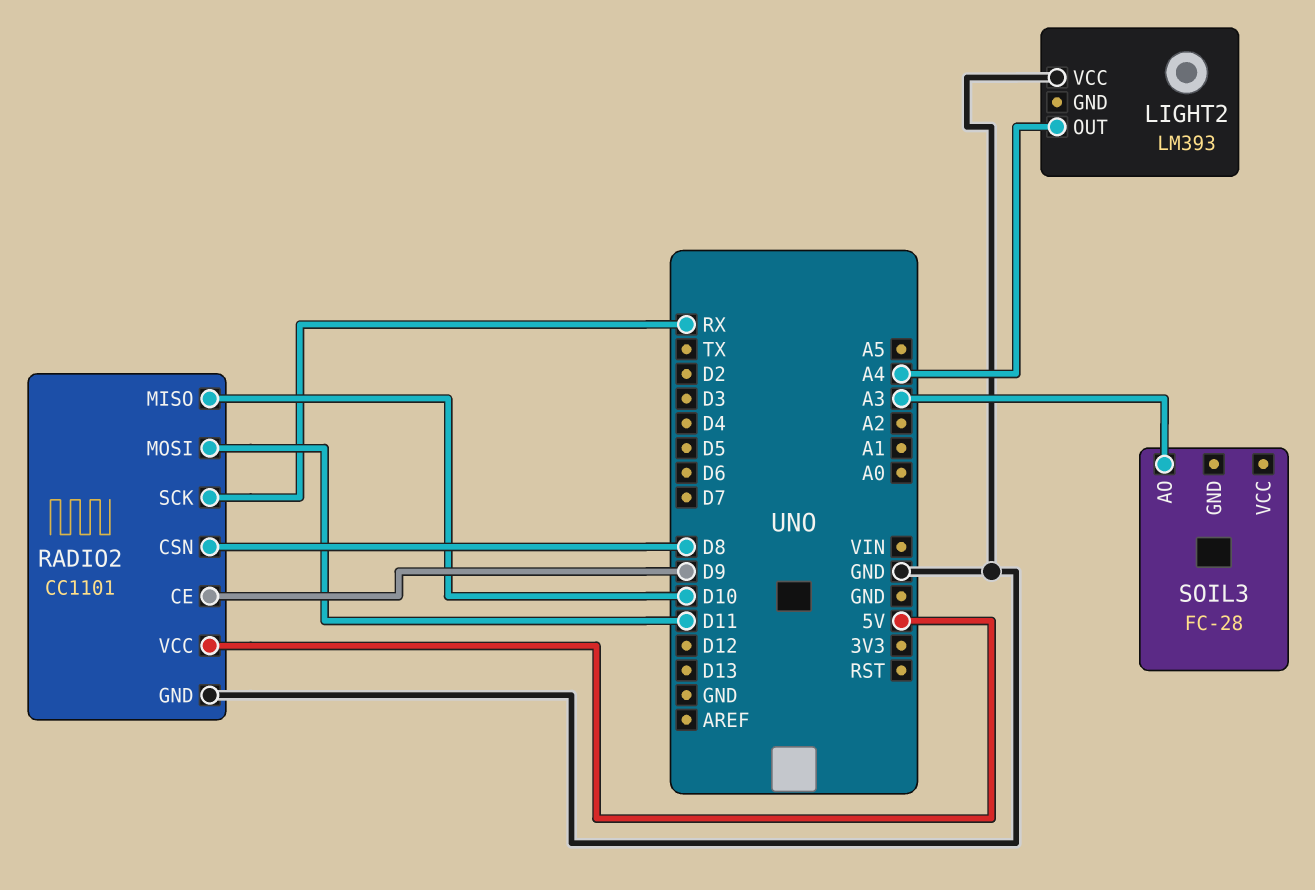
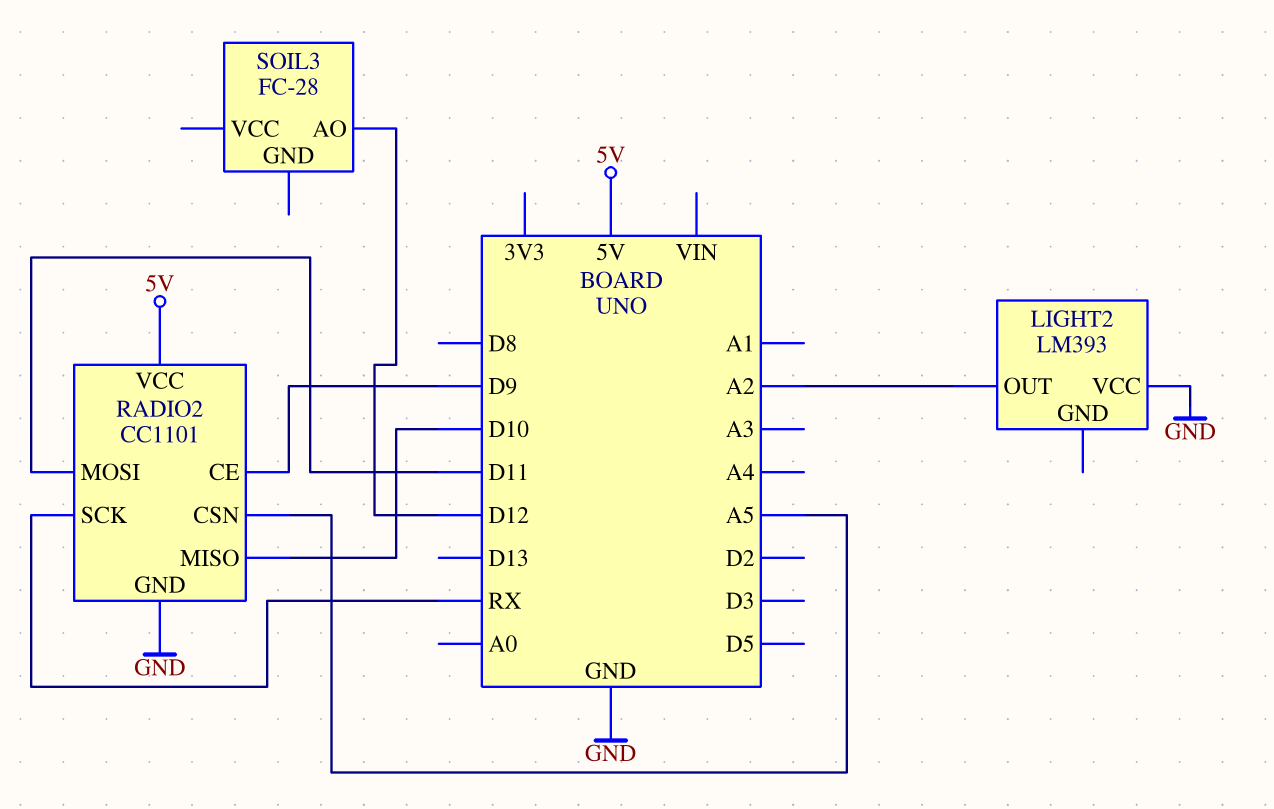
LIGHT2 pin OUT: A4 -> A2
RADIO2 pin CSN: D8 -> A5
SOIL3 pin AO: A3 -> D12

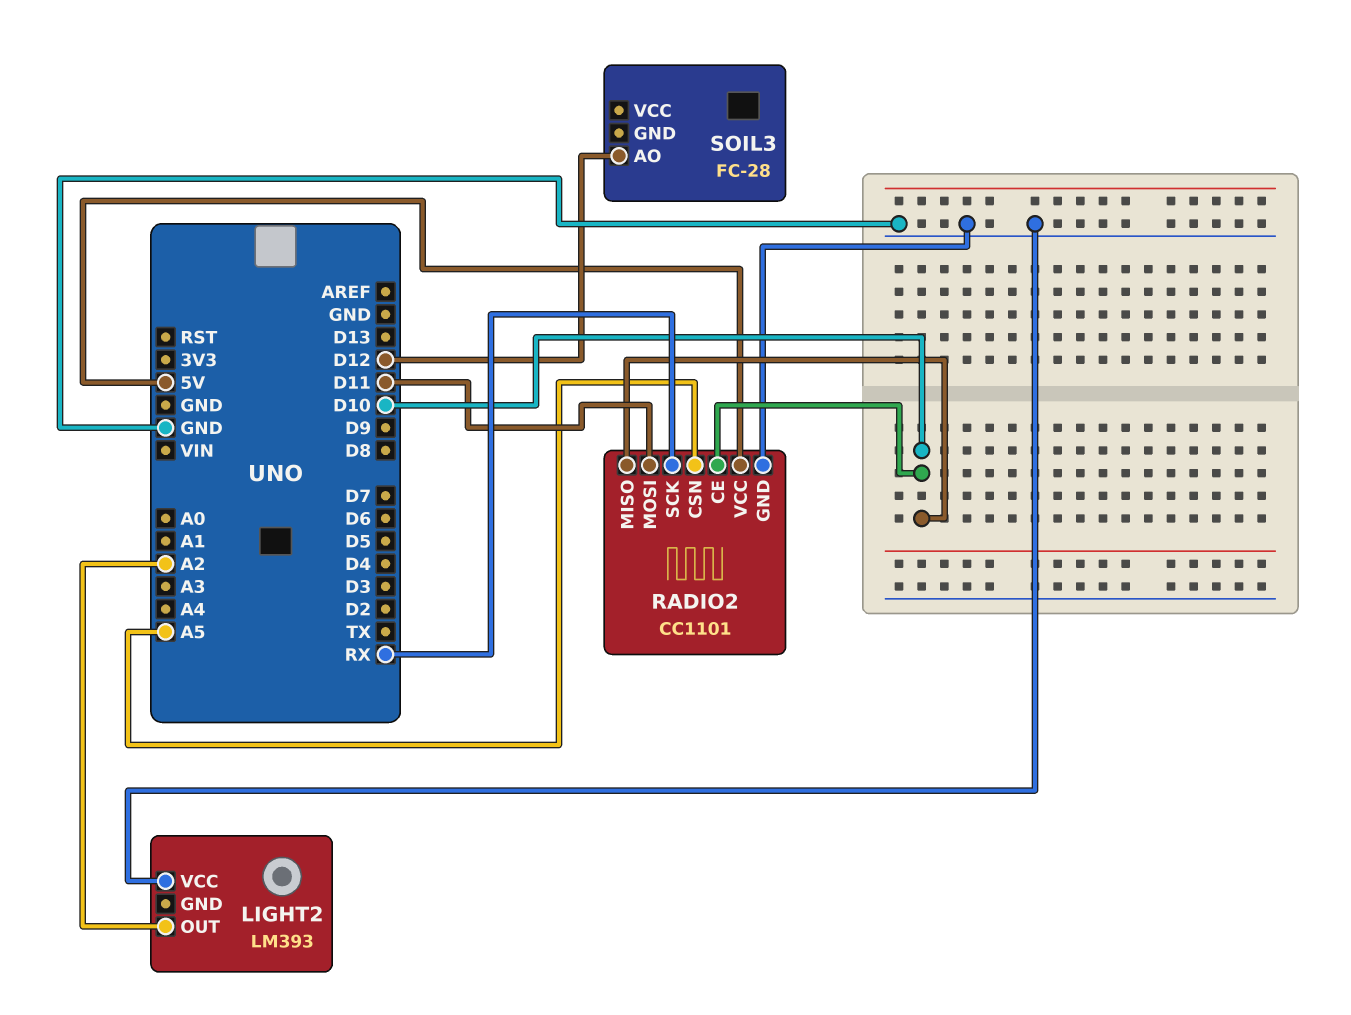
RADIO2 pin CE: D9 -> D10

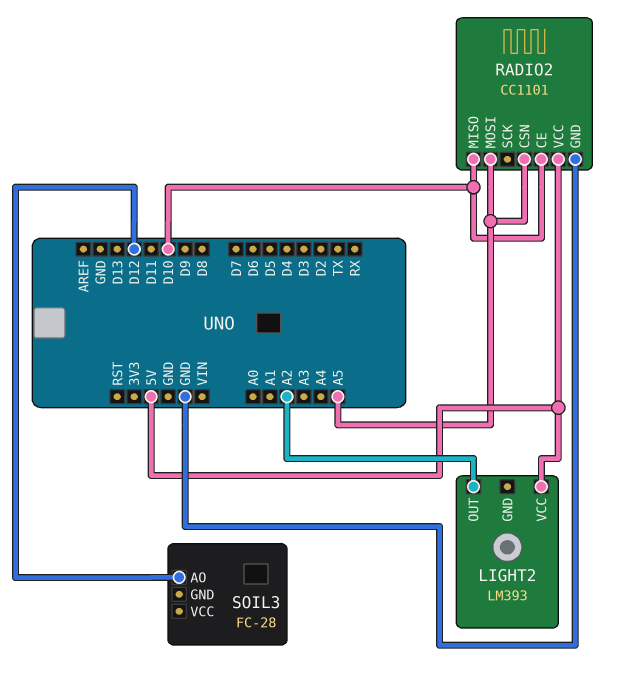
LIGHT2 pin VCC: GND -> 5V
RADIO2 pin MOSI: D11 -> A5
RADIO2 pin SCK: RX -> none

